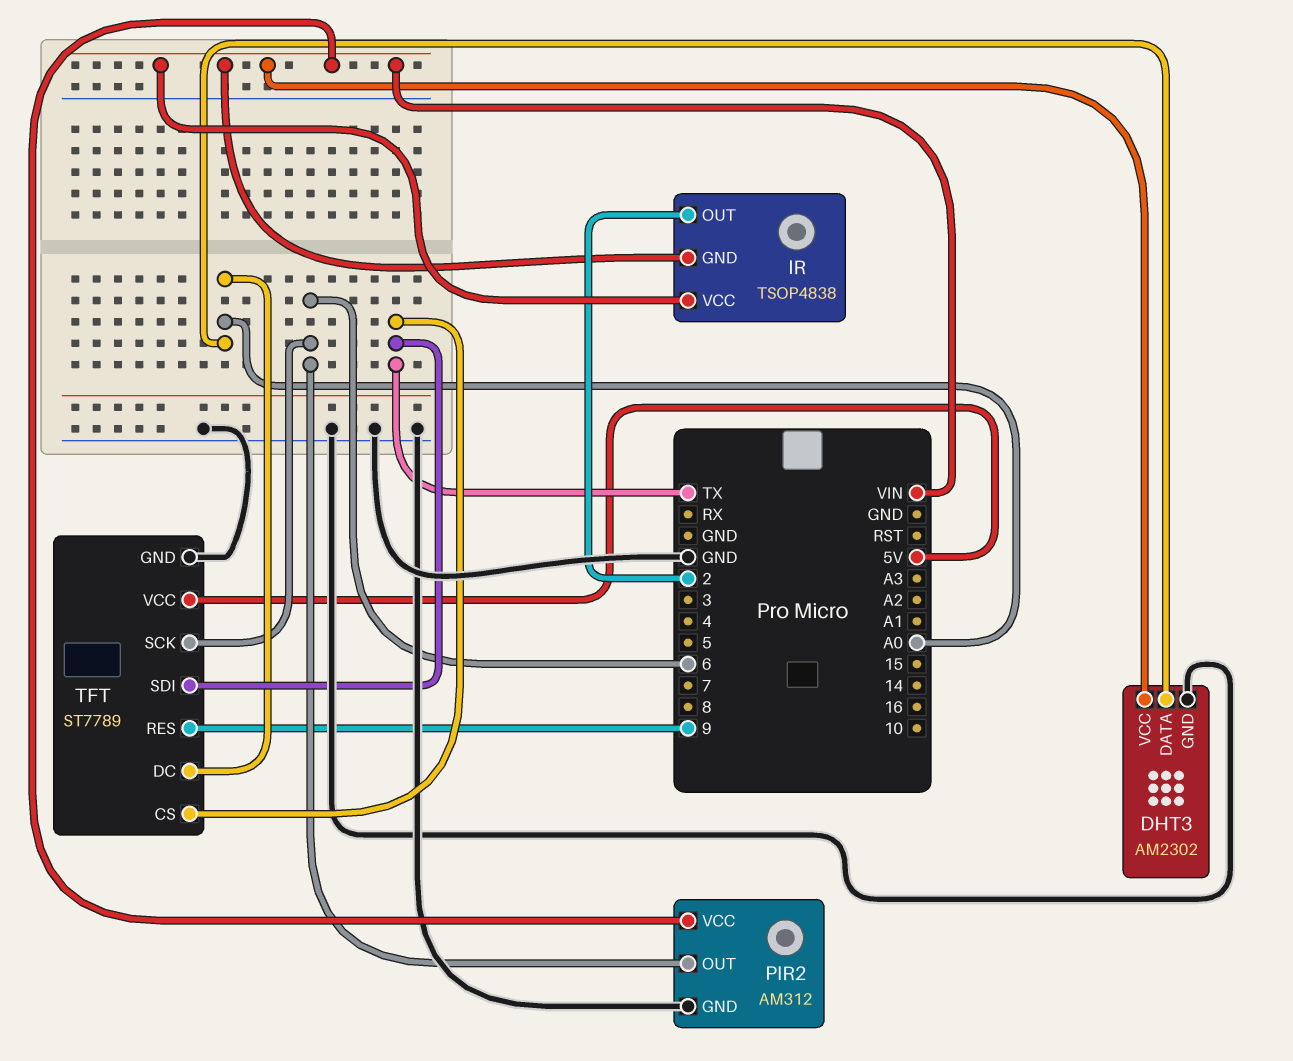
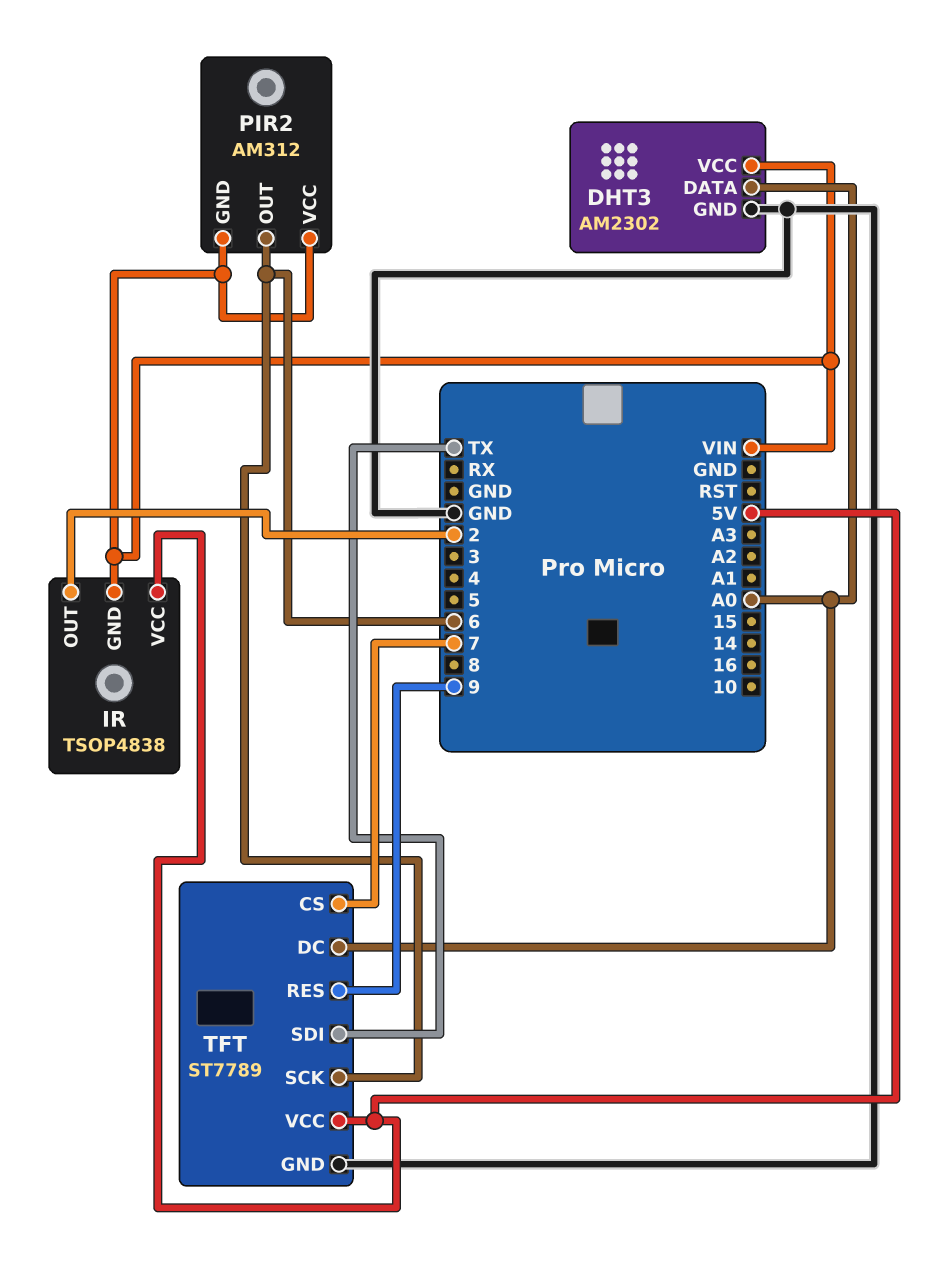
IR pin VCC: VIN -> 5V
PIR2 pin GND: GND -> VIN
TFT pin CS: TX -> 7

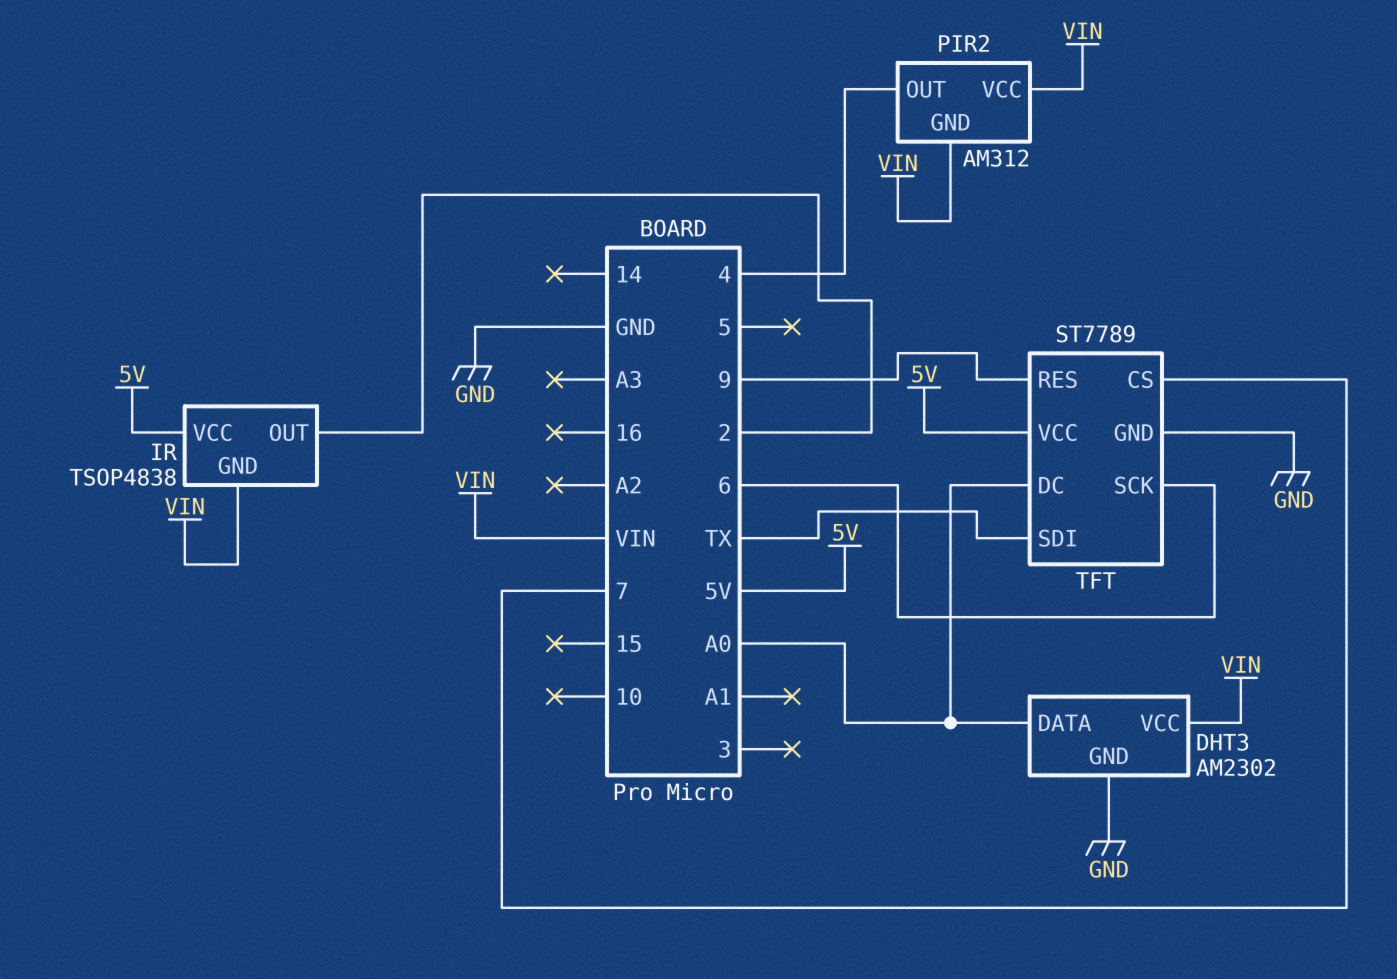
PIR2 pin OUT: 6 -> 4

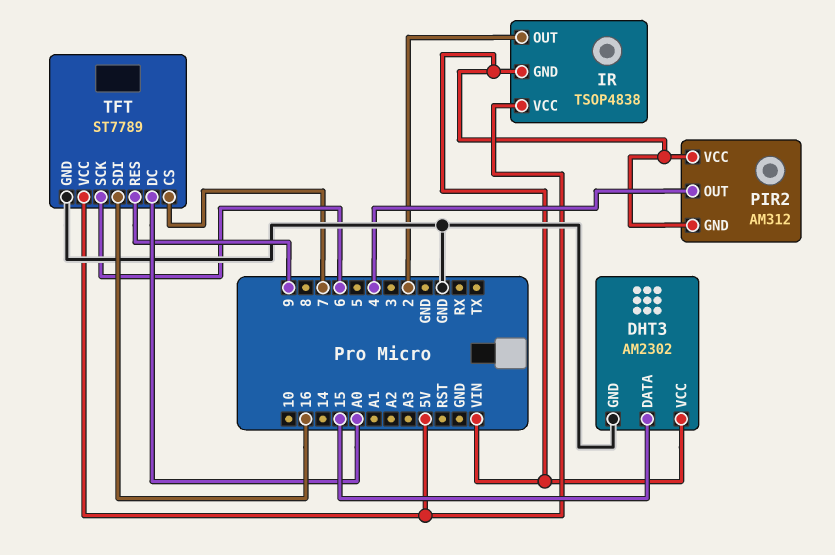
DHT3 pin DATA: A0 -> 15
TFT pin SDI: TX -> 16

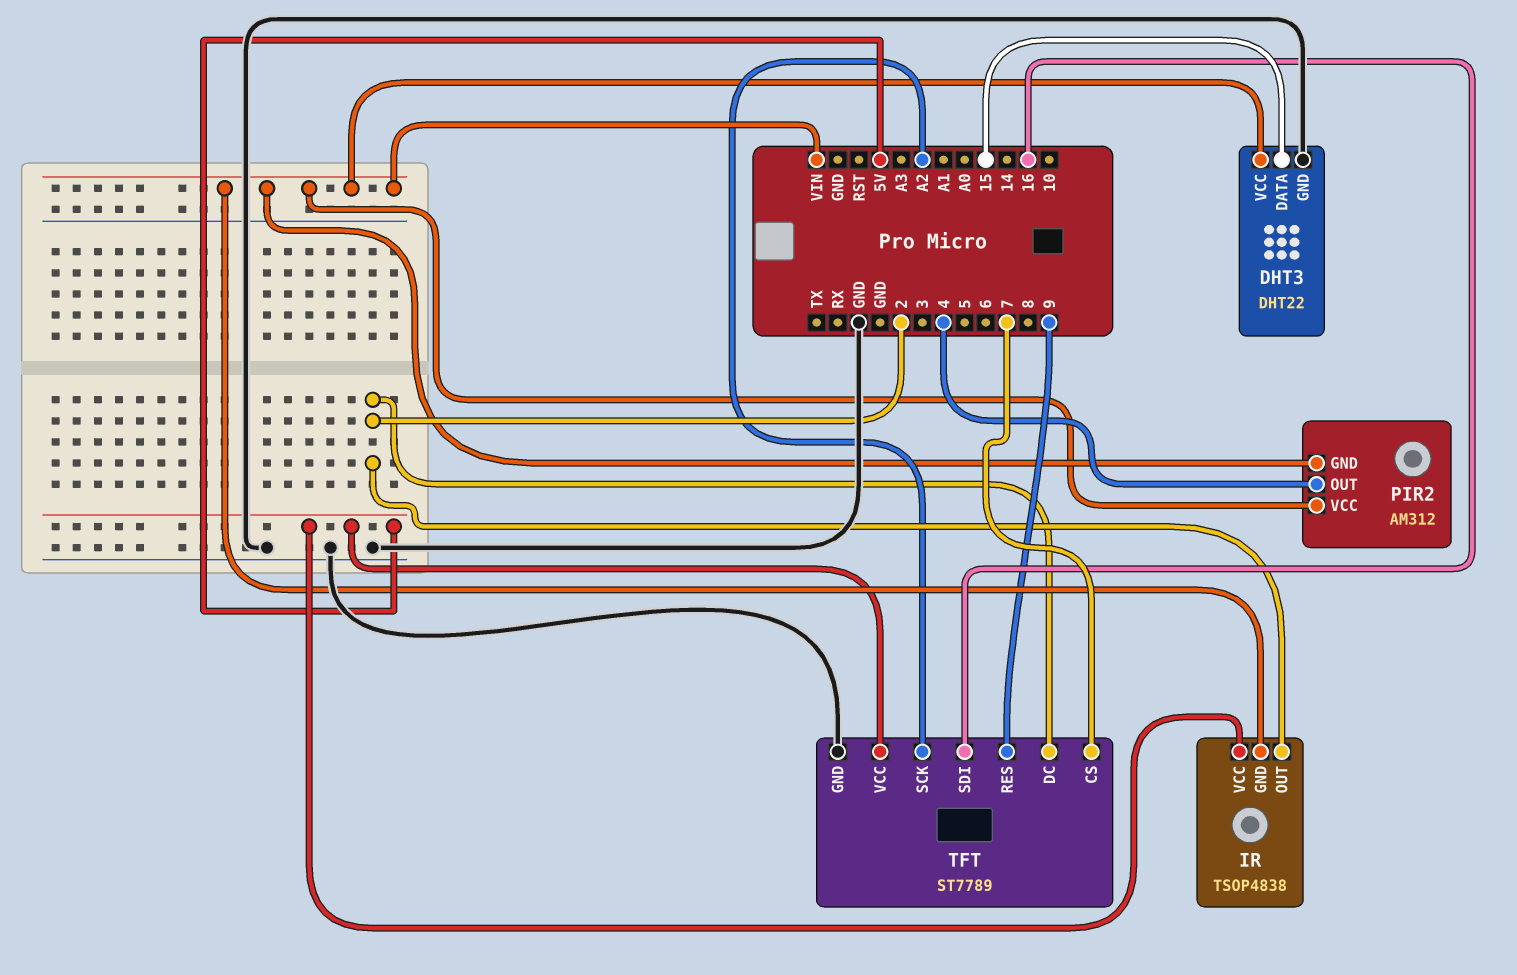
DHT3: AM2302 -> DHT22
TFT pin DC: A0 -> 2
TFT pin SCK: 6 -> A2

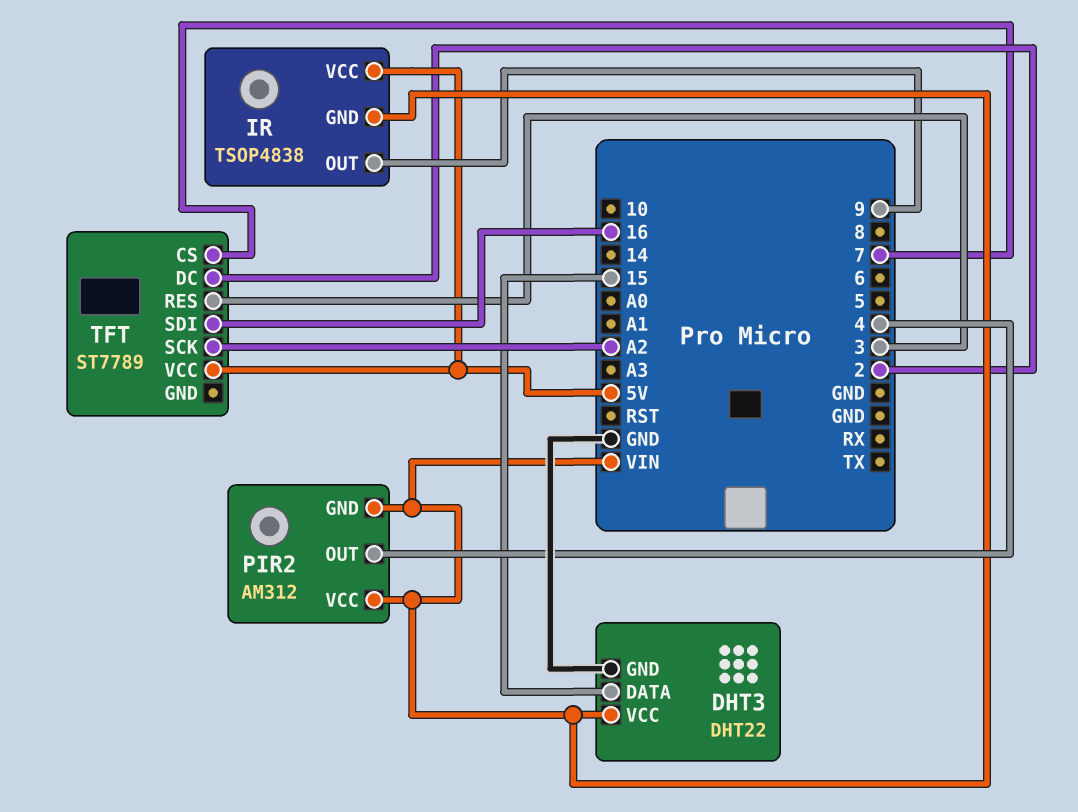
IR pin OUT: 2 -> 9
TFT pin GND: GND -> none
TFT pin RES: 9 -> 3

